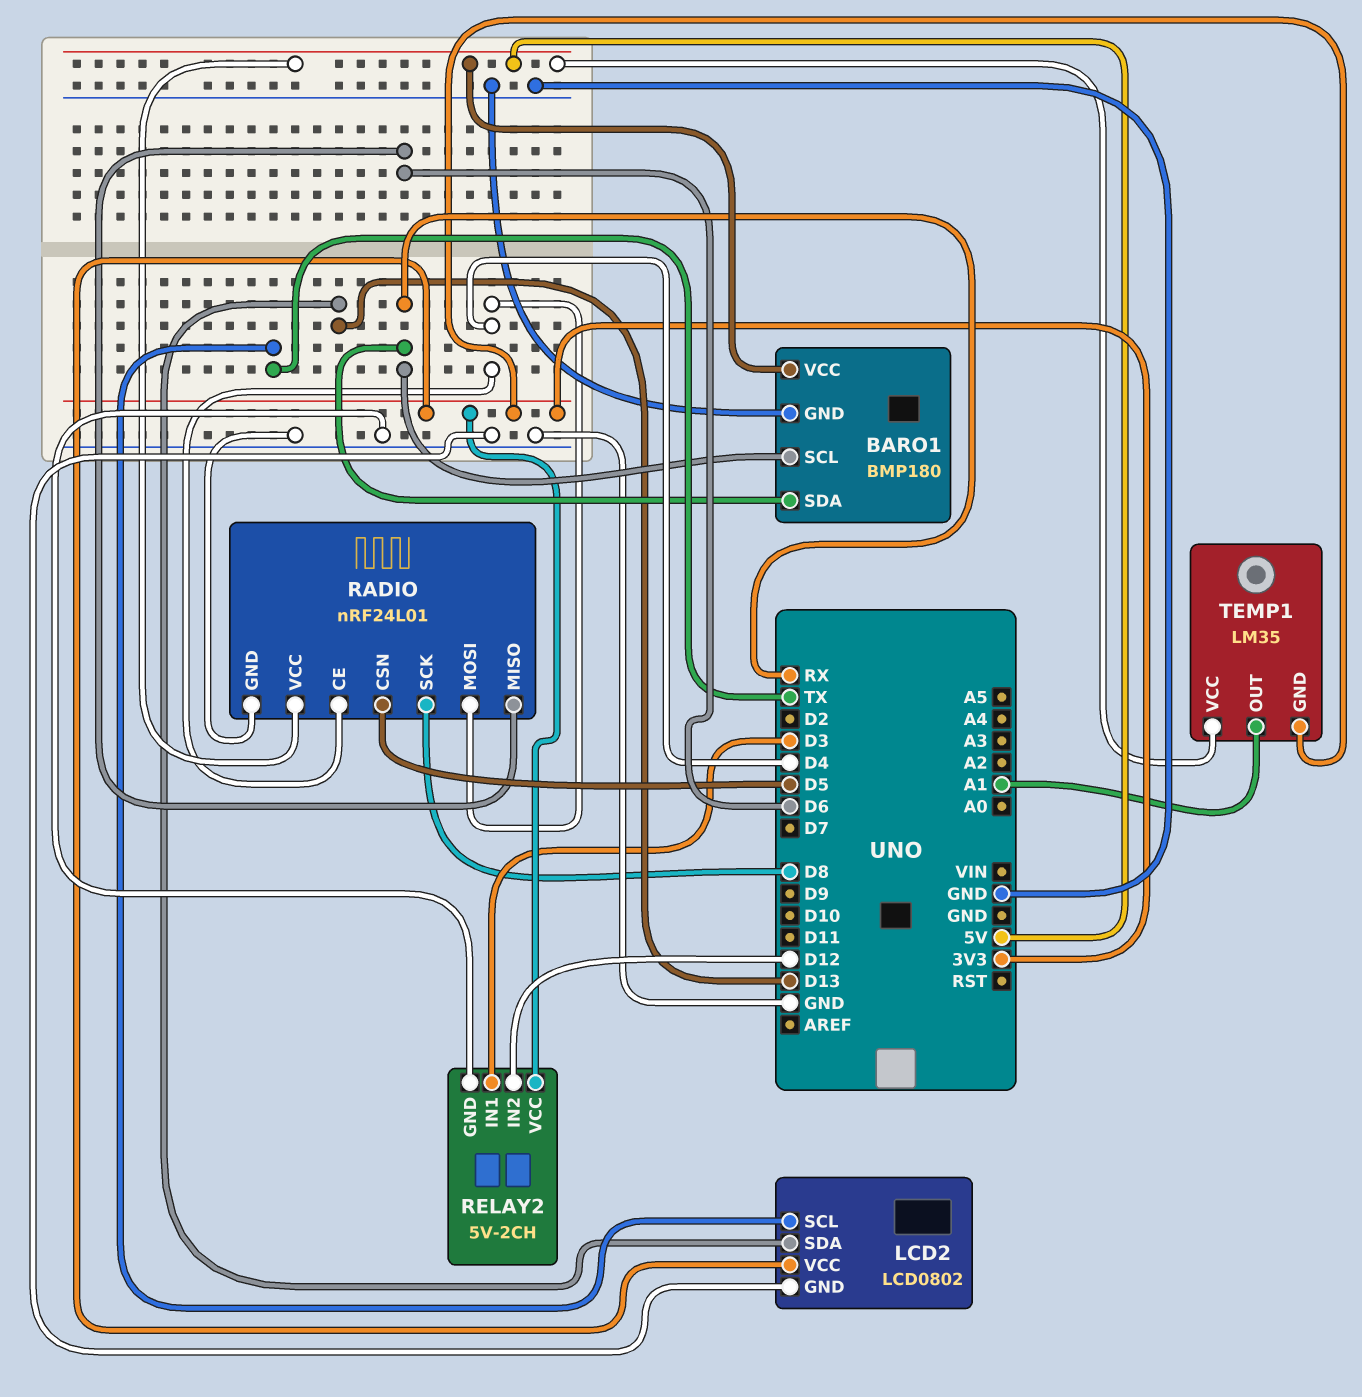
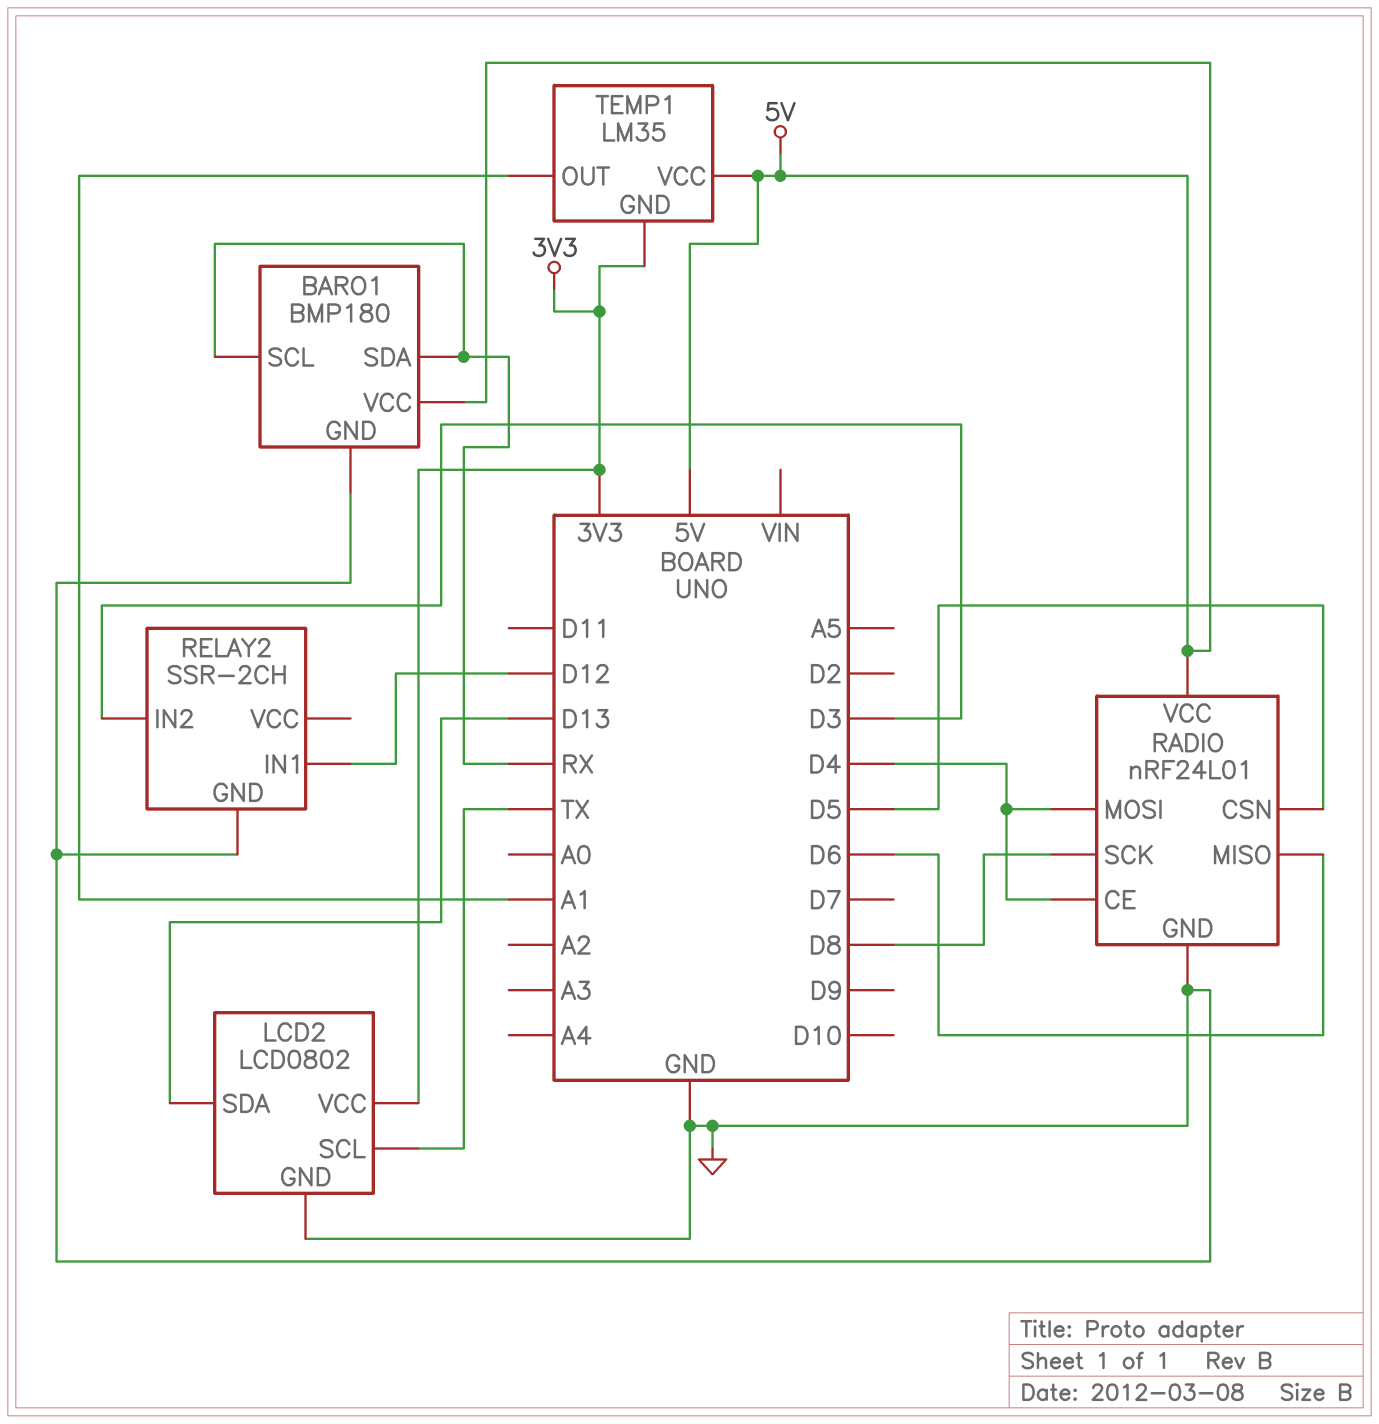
RELAY2: 5V-2CH -> SSR-2CH
RELAY2 pin IN1: D3 -> D12
RELAY2 pin IN2: D12 -> D3
RELAY2 pin VCC: 3V3 -> none

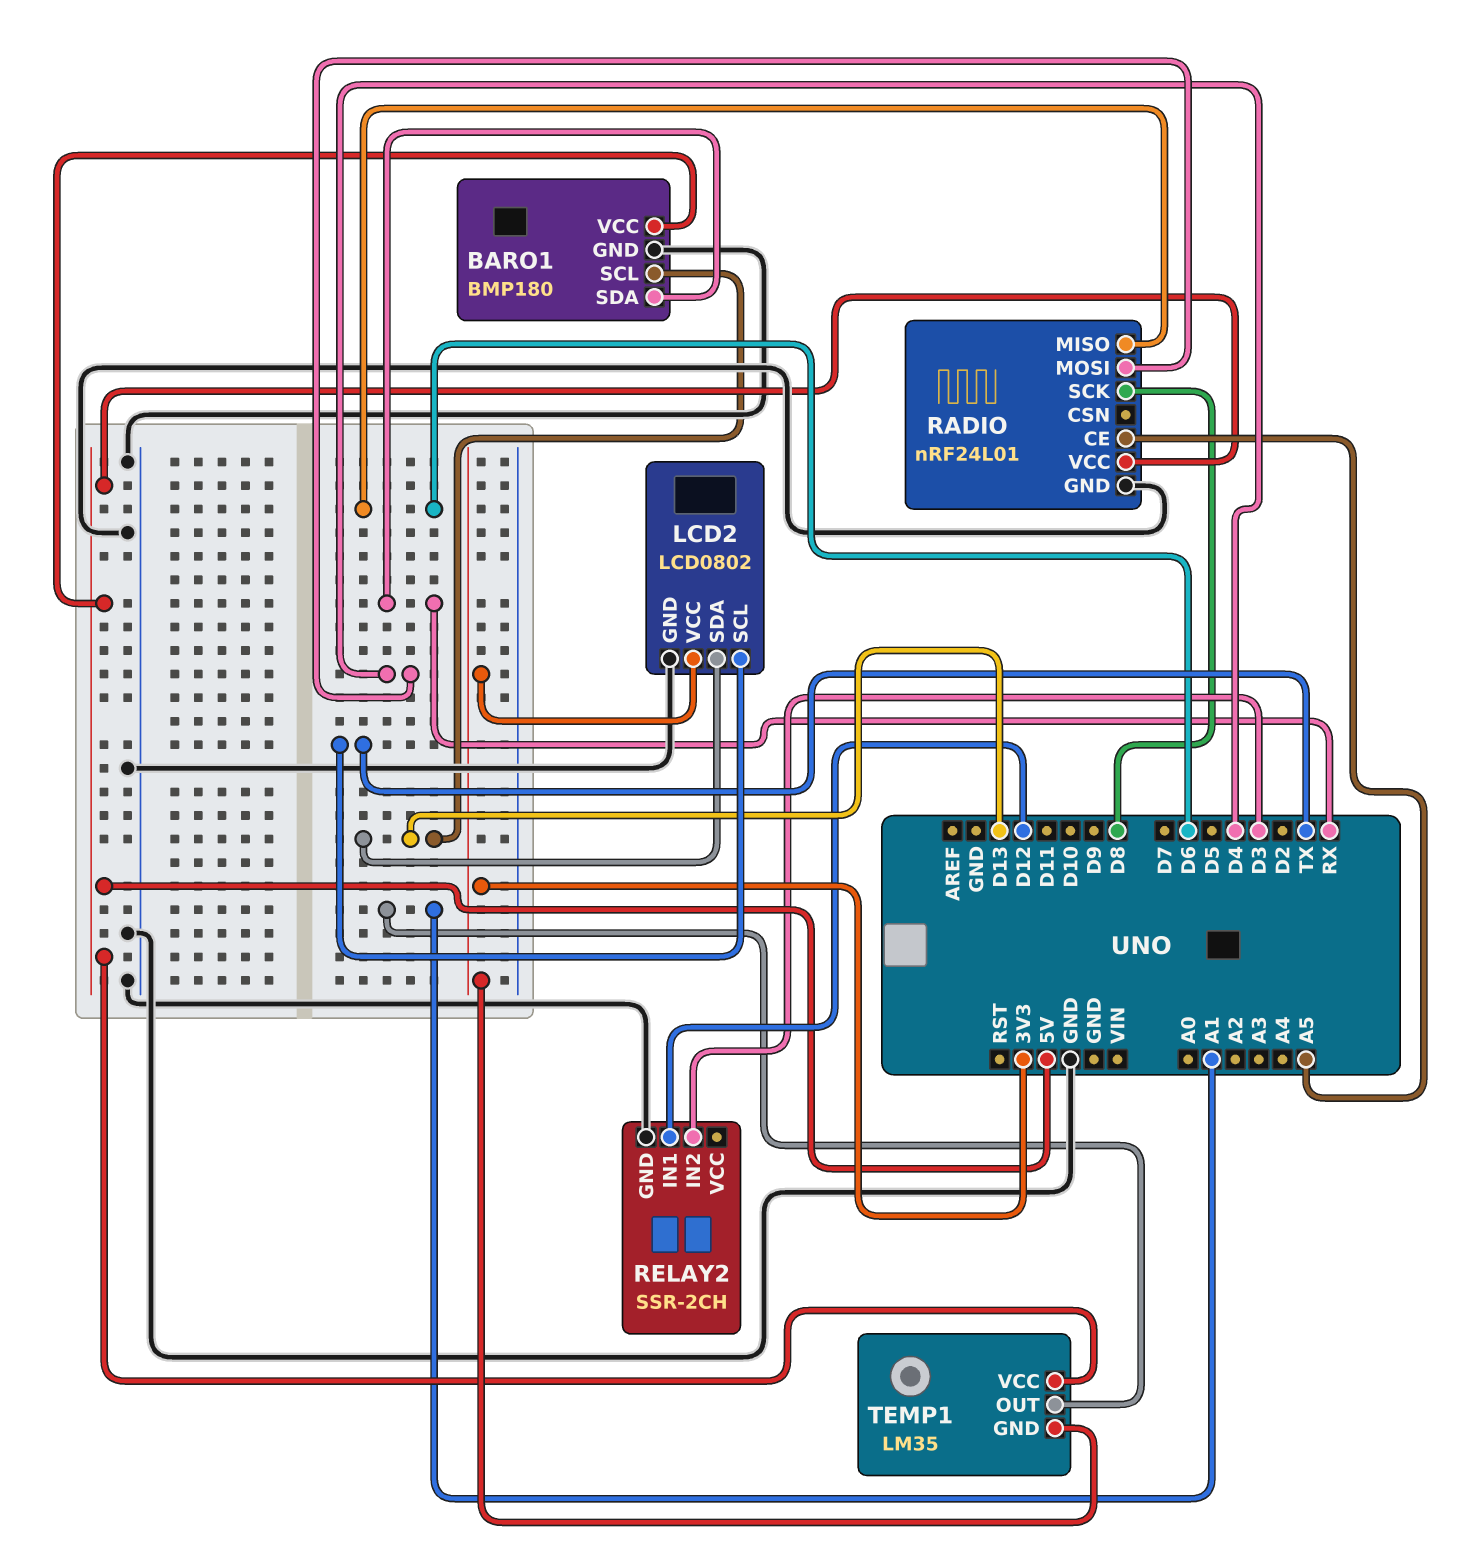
BARO1 pin SCL: RX -> D13
RADIO pin CE: D4 -> A5
RADIO pin CSN: D5 -> none

